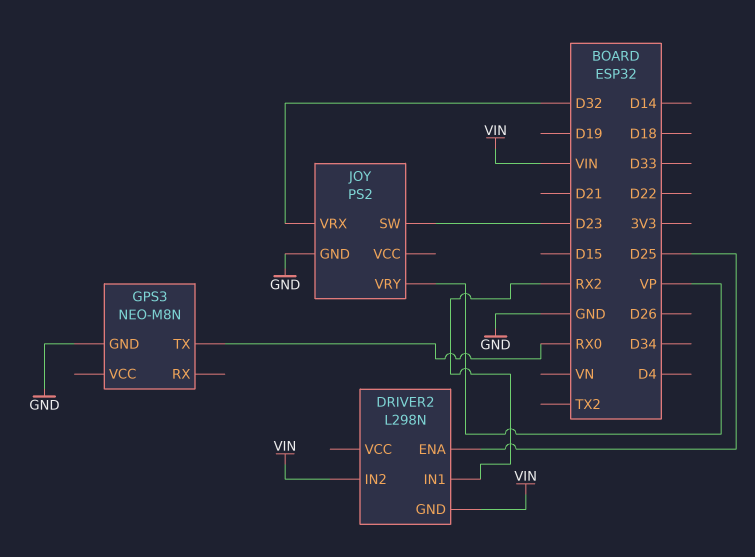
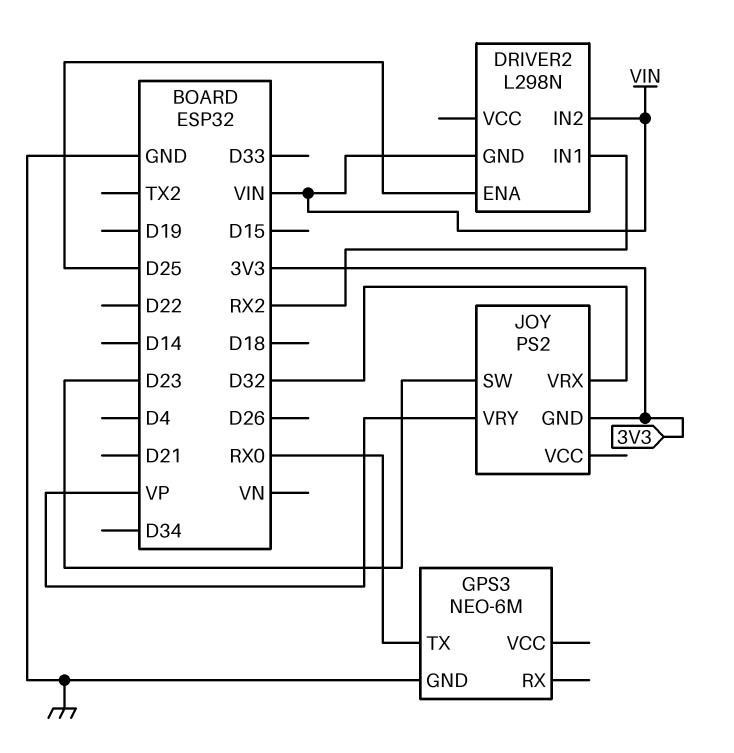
GPS3: NEO-M8N -> NEO-6M
JOY pin GND: GND -> 3V3

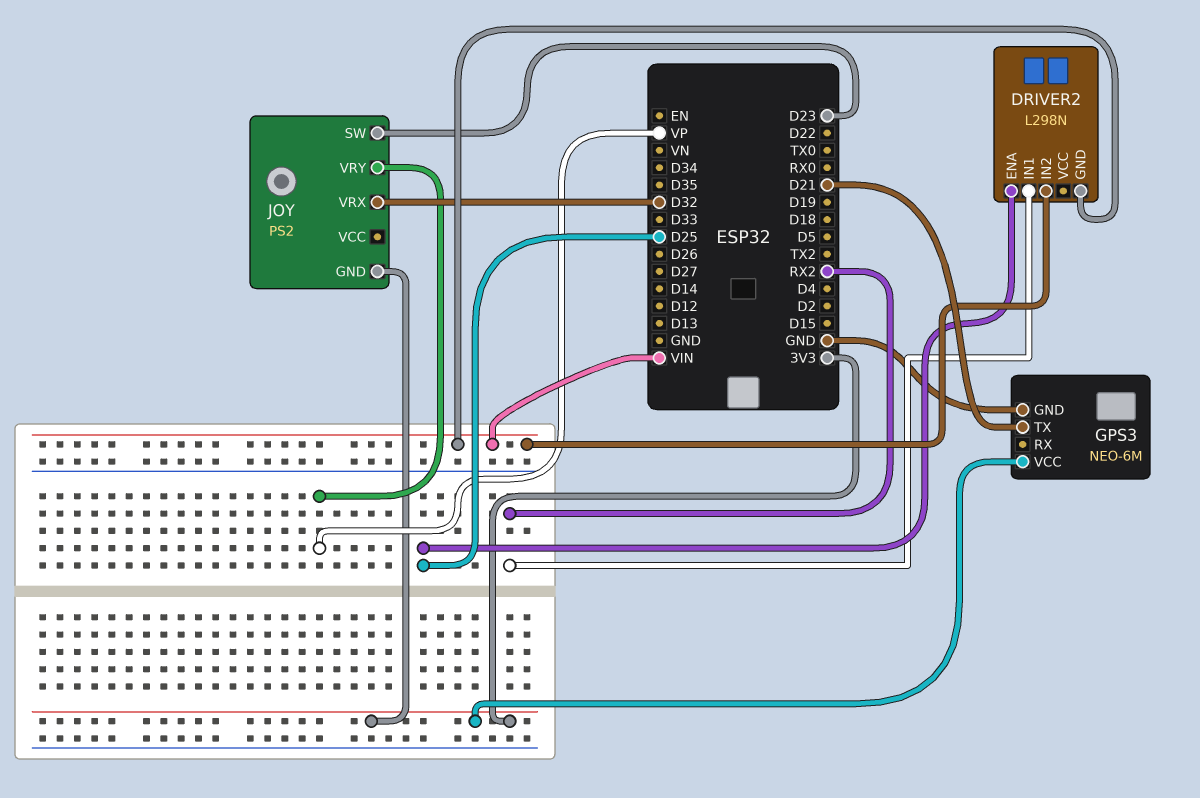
GPS3 pin TX: RX0 -> D21
GPS3 pin VCC: none -> 3V3

